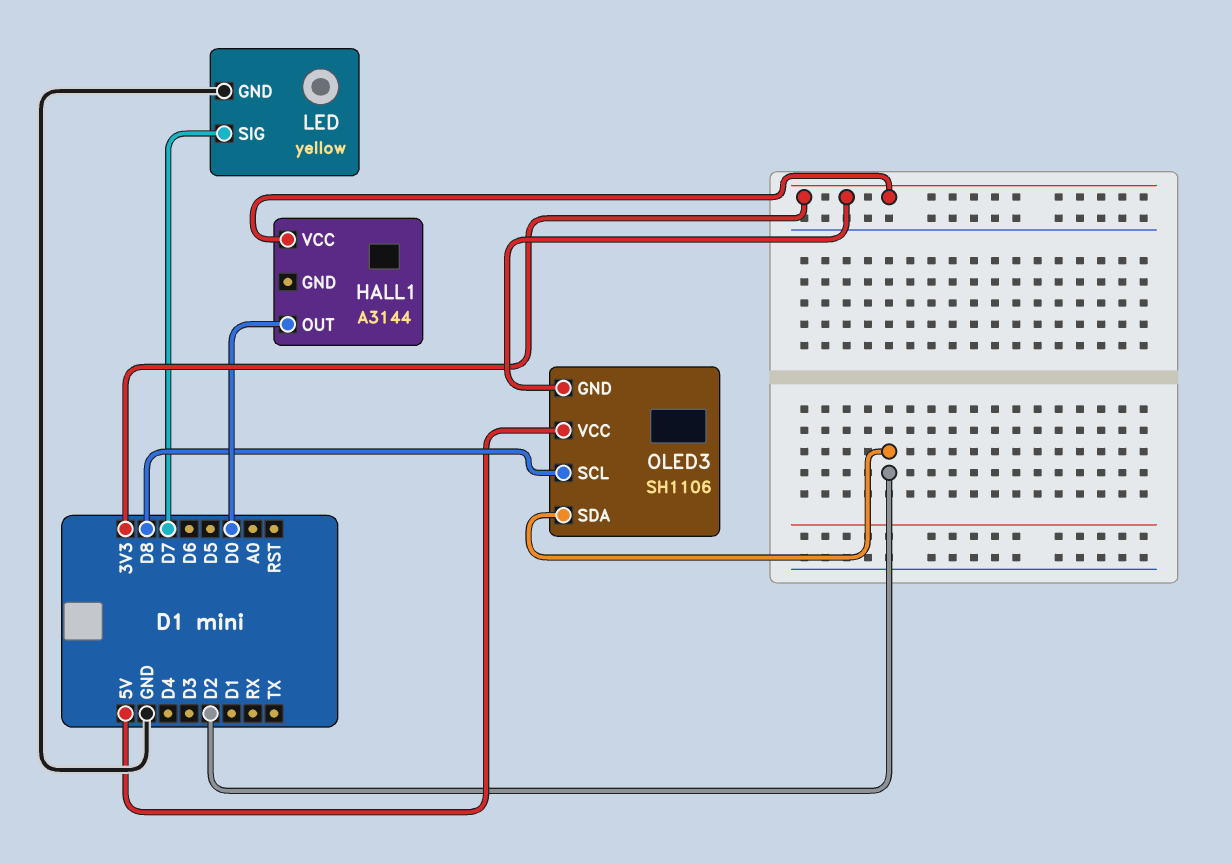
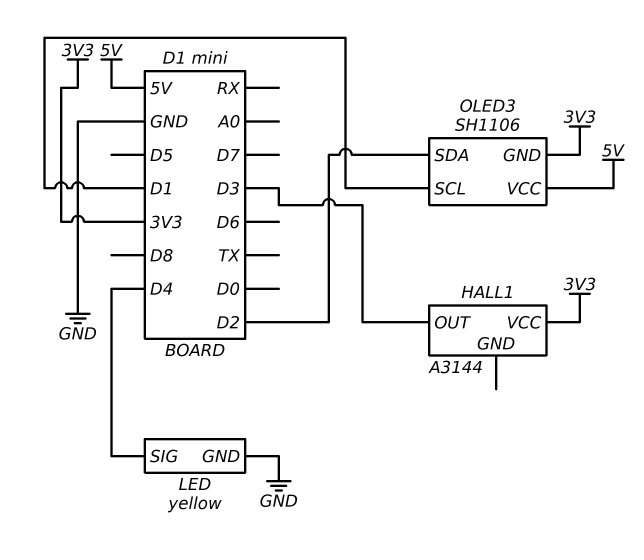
HALL1 pin OUT: D0 -> D3
LED pin SIG: D7 -> D4
OLED3 pin SCL: D8 -> D1

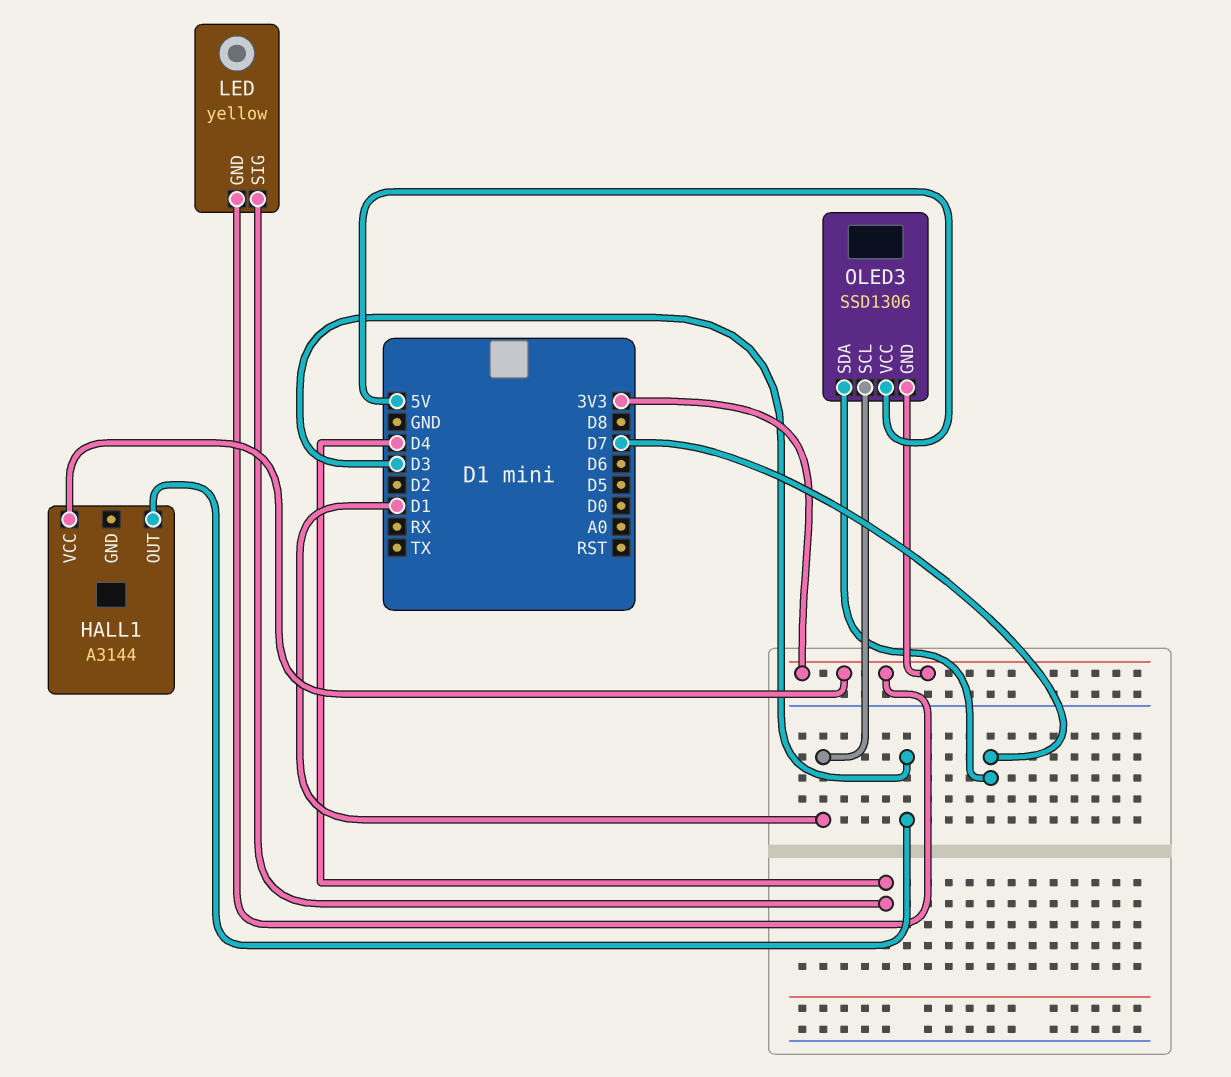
LED pin GND: GND -> 3V3
OLED3: SH1106 -> SSD1306
OLED3 pin SDA: D2 -> D7

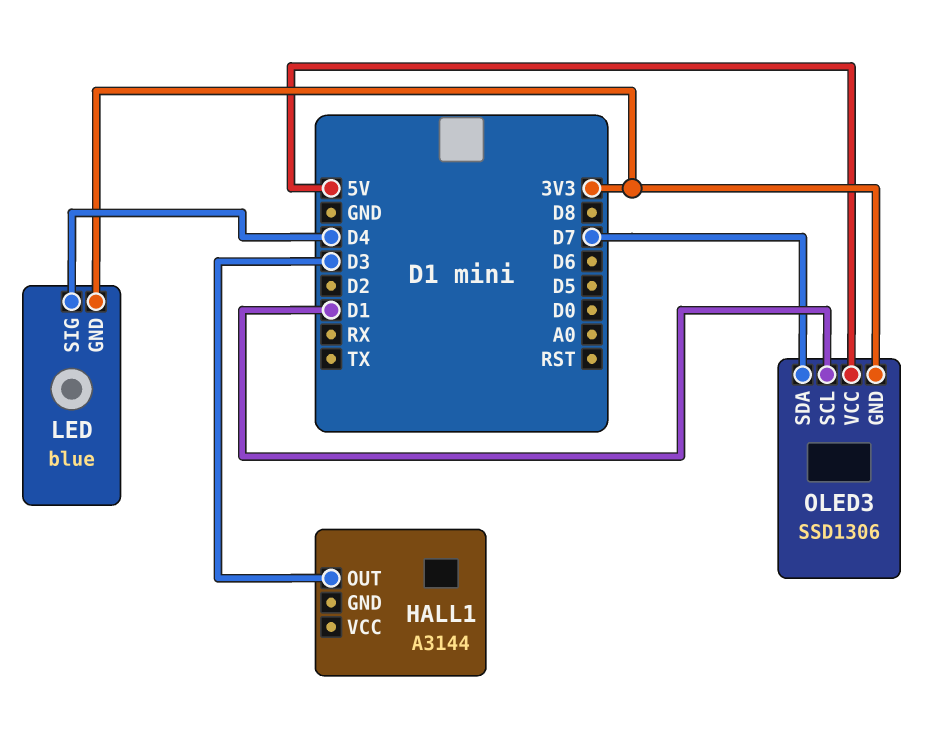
HALL1 pin VCC: 3V3 -> none
LED: yellow -> blue

